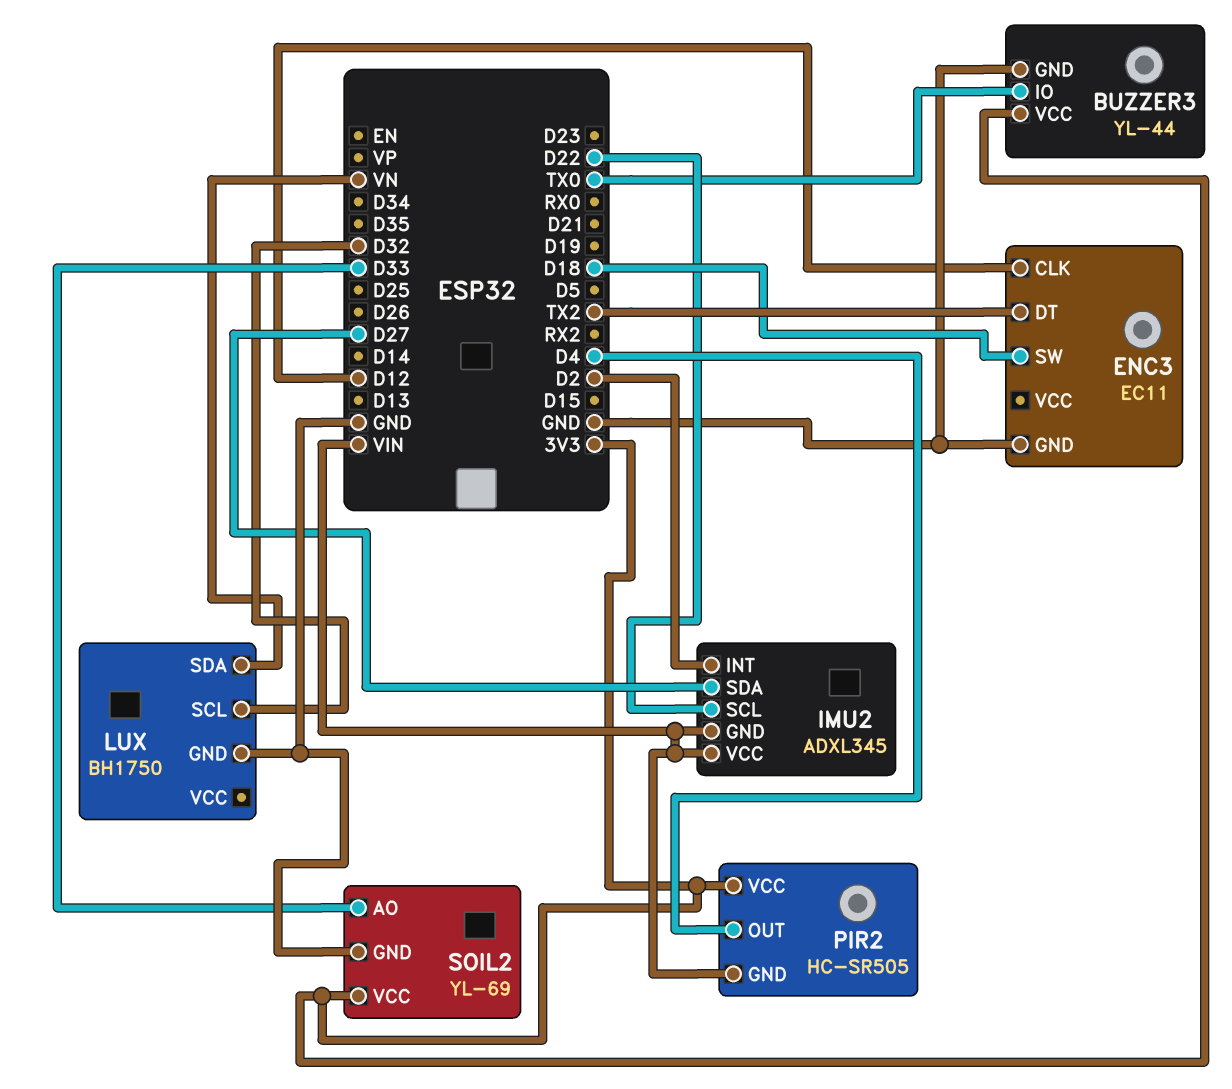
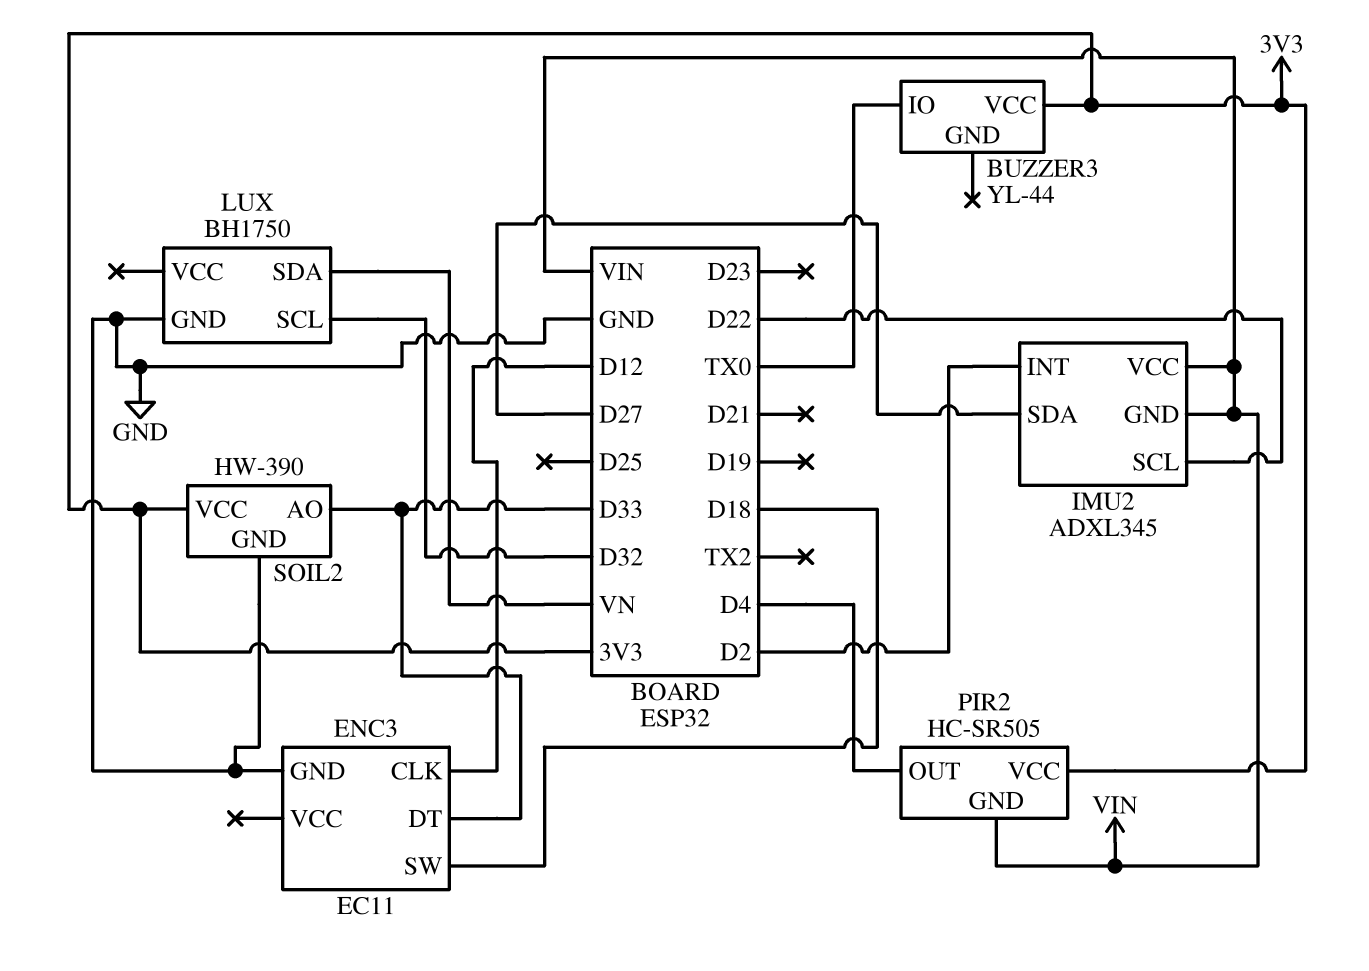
BUZZER3 pin GND: GND -> none
ENC3 pin DT: TX2 -> D33
SOIL2: YL-69 -> HW-390

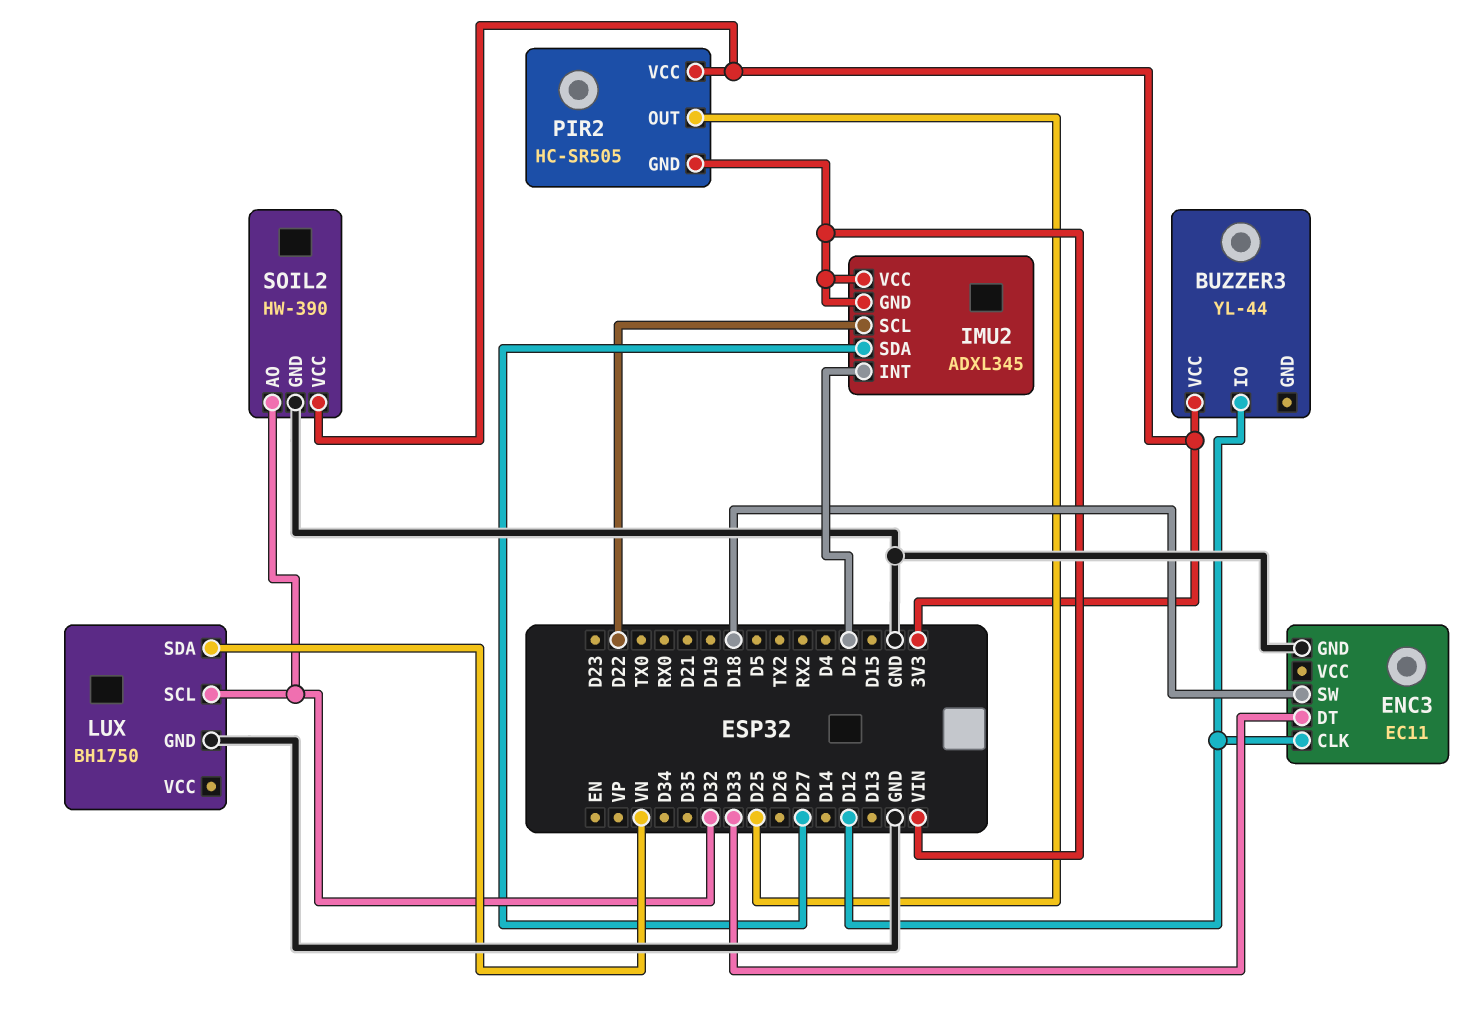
BUZZER3 pin IO: TX0 -> D12
PIR2 pin OUT: D4 -> D25
SOIL2 pin AO: D33 -> D32

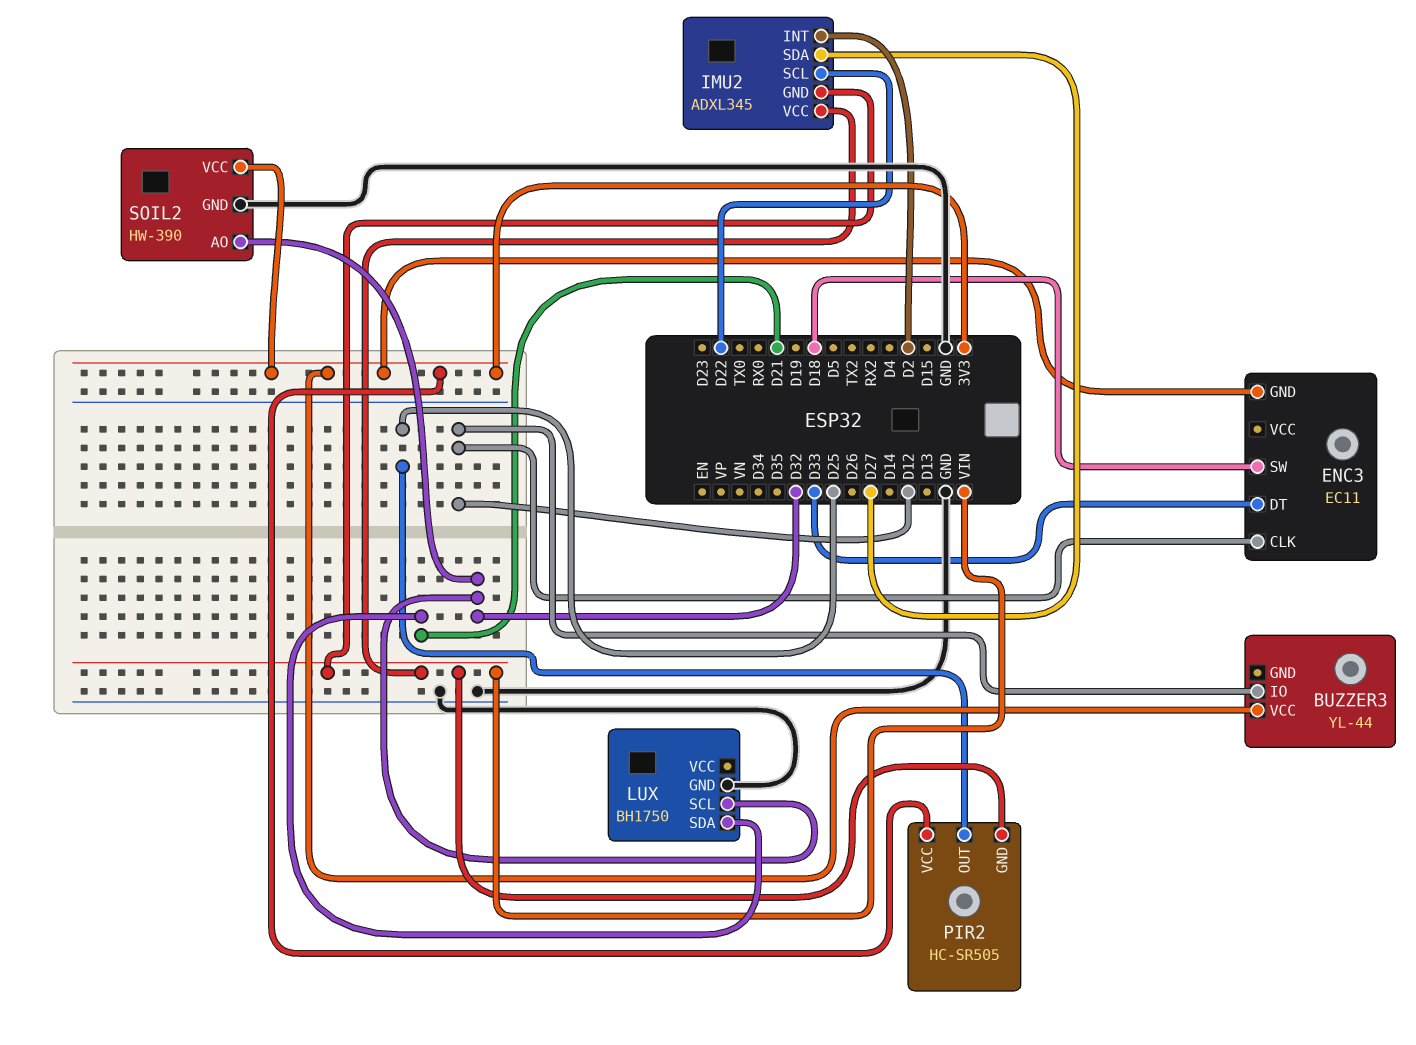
ENC3 pin GND: GND -> 3V3
LUX pin SDA: VN -> D21

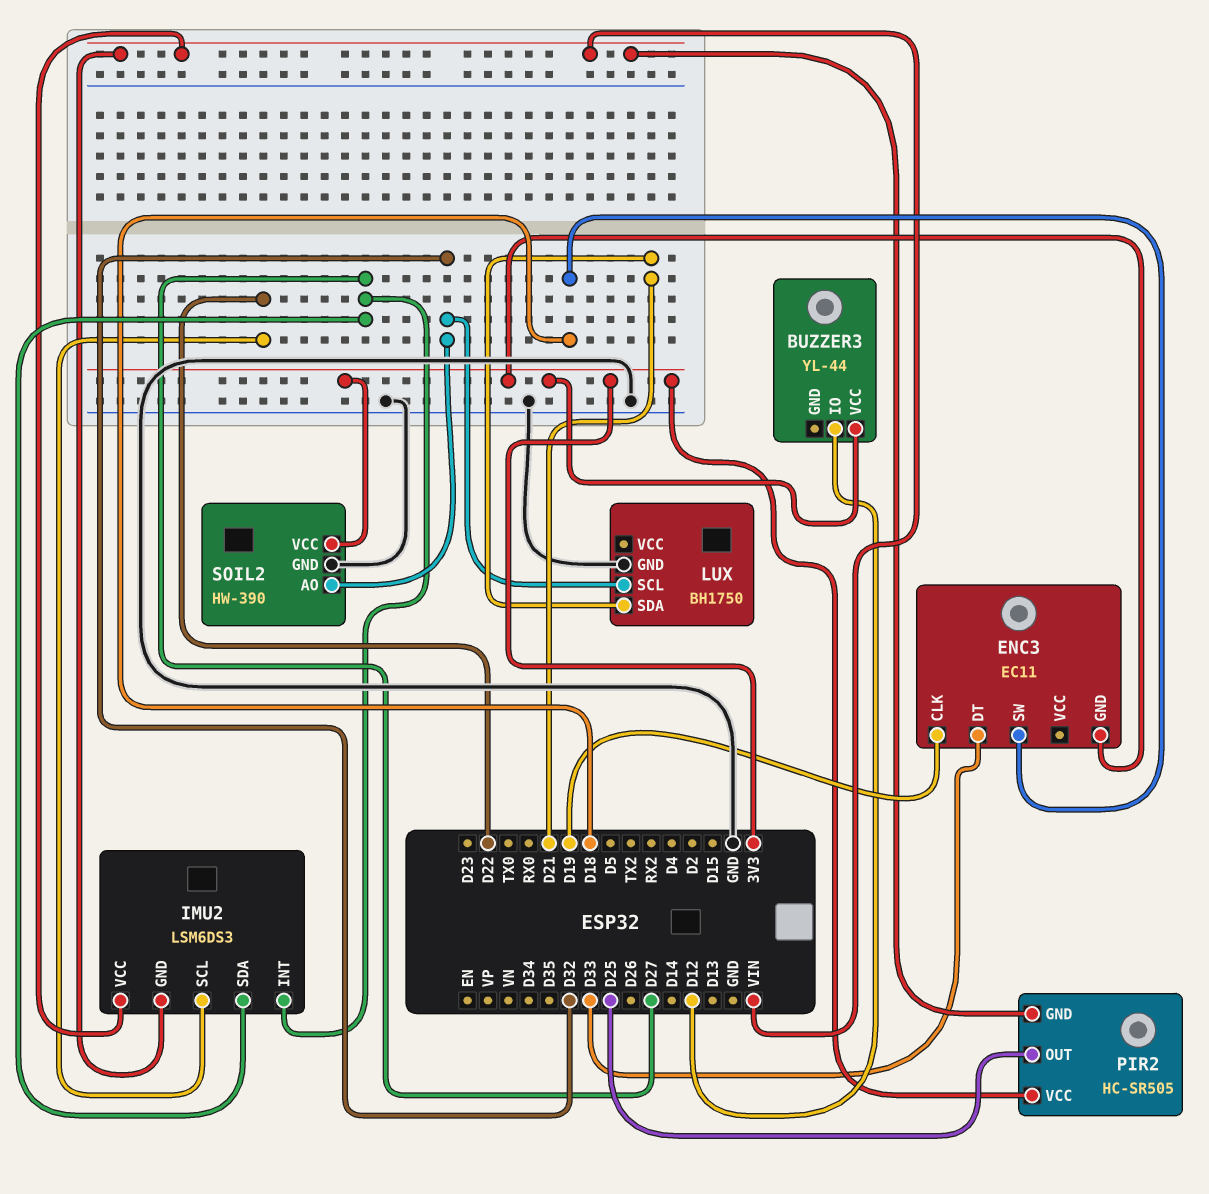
ENC3 pin CLK: D12 -> D19
IMU2: ADXL345 -> LSM6DS3
IMU2 pin INT: D2 -> D27

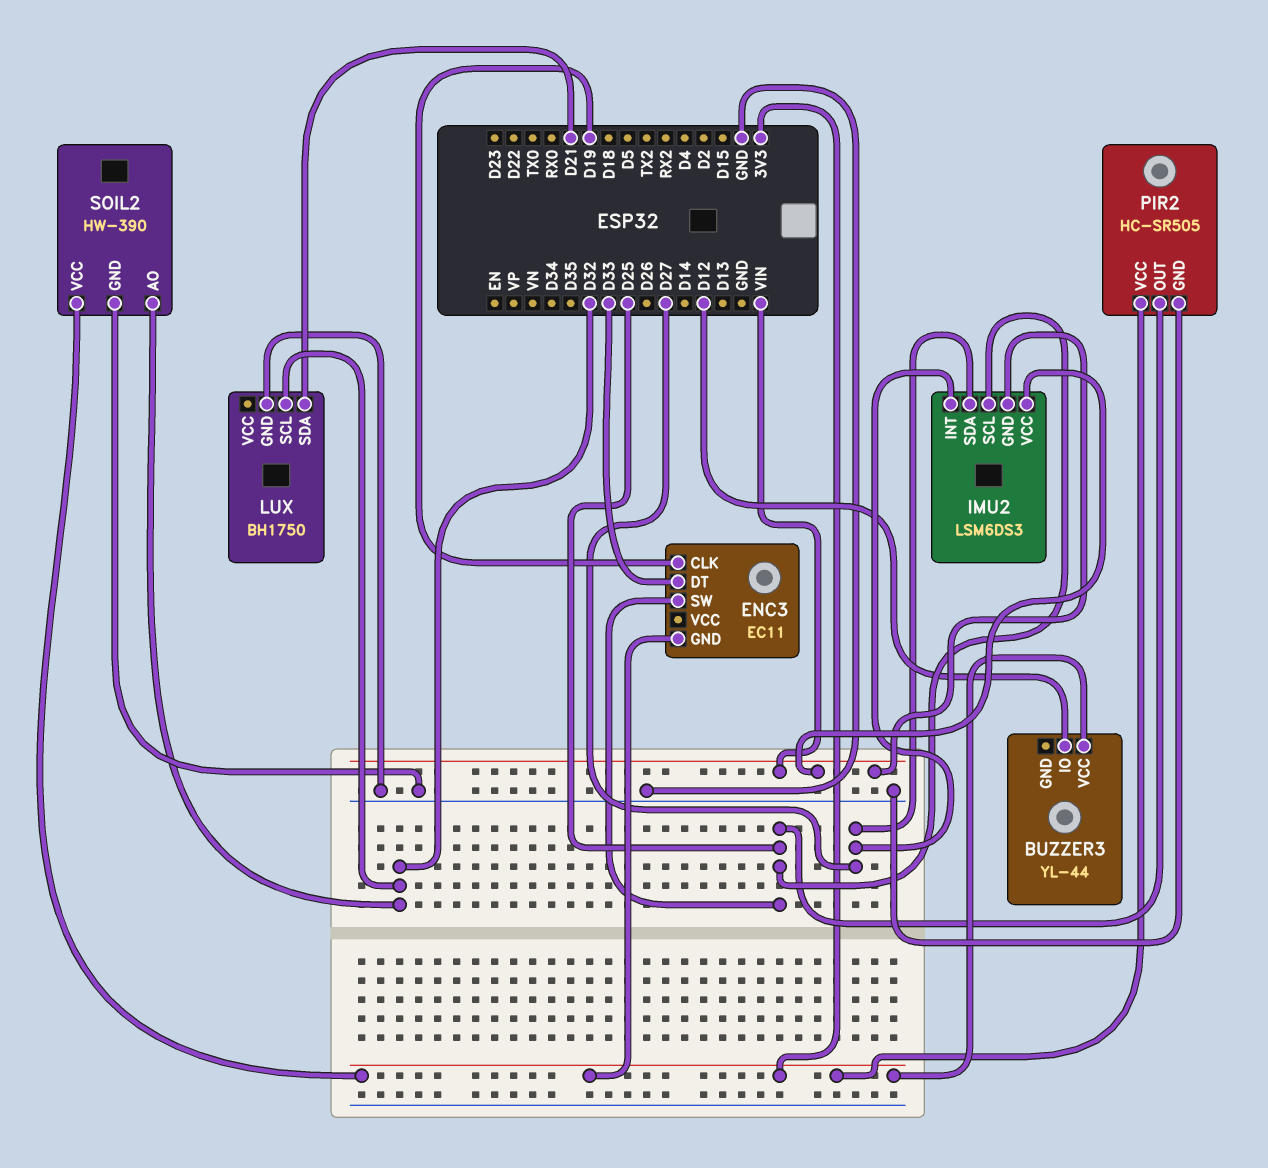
ENC3 pin SW: D18 -> D25
IMU2 pin SCL: D22 -> D25
PIR2 pin GND: VIN -> GND

